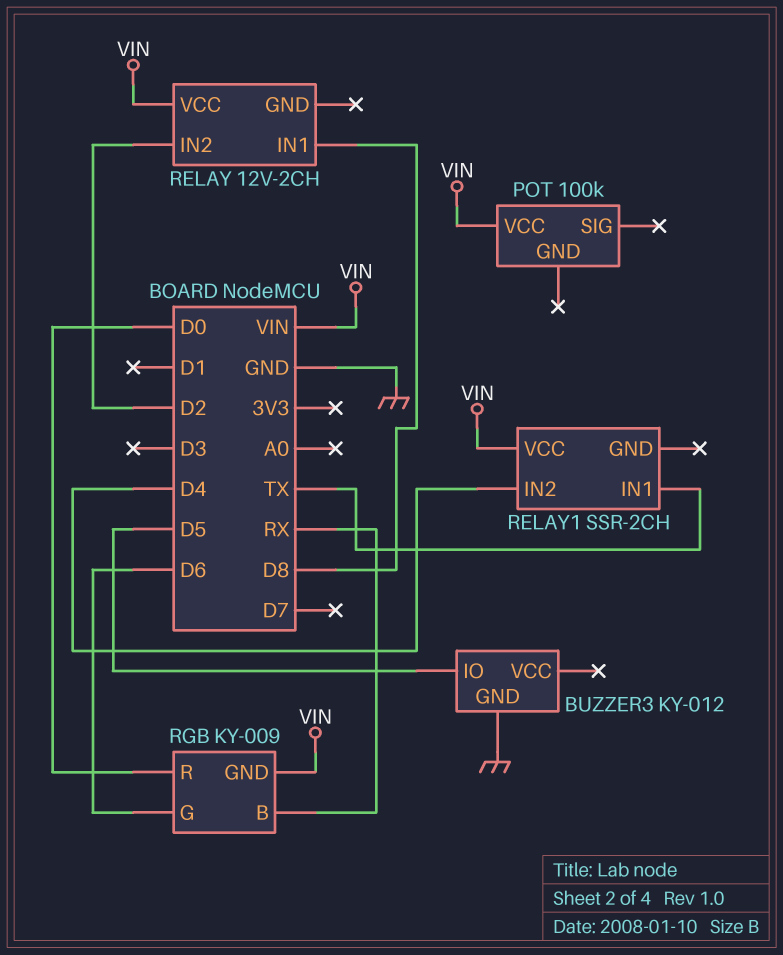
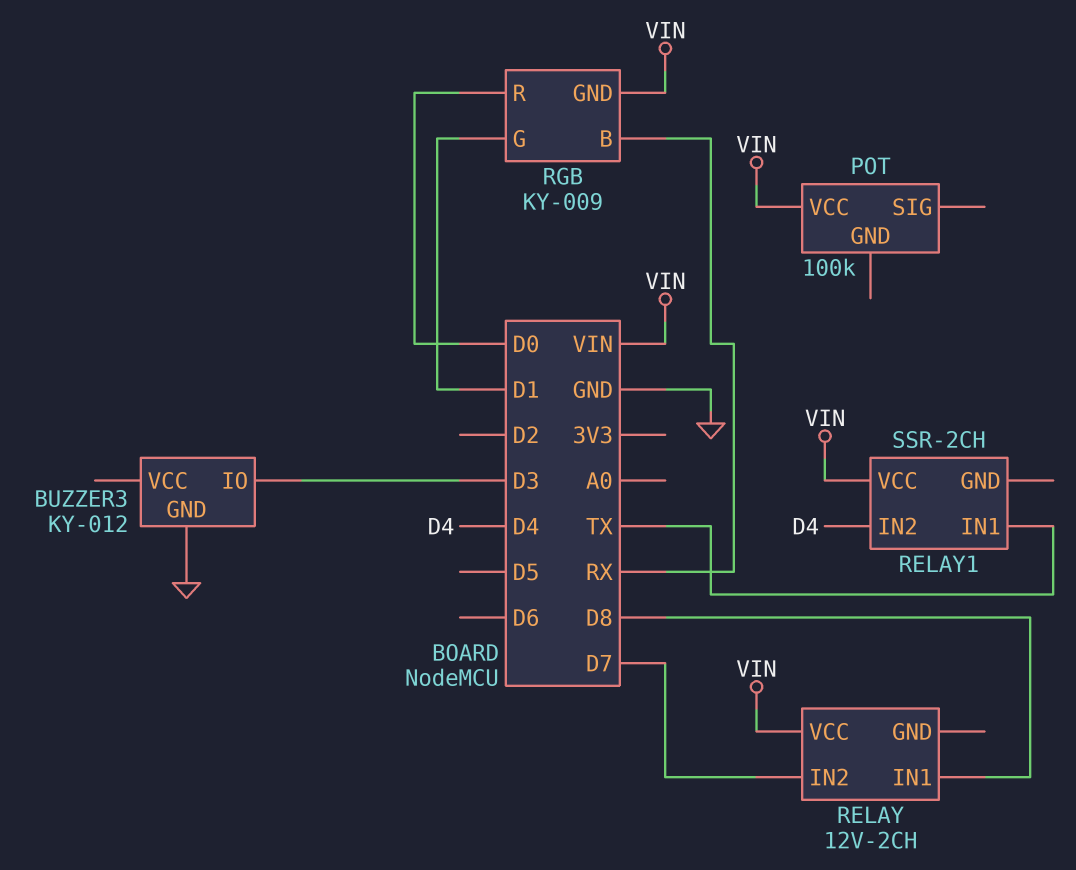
BUZZER3 pin IO: D5 -> D3
RELAY pin IN2: D2 -> D7
RGB pin G: D6 -> D1

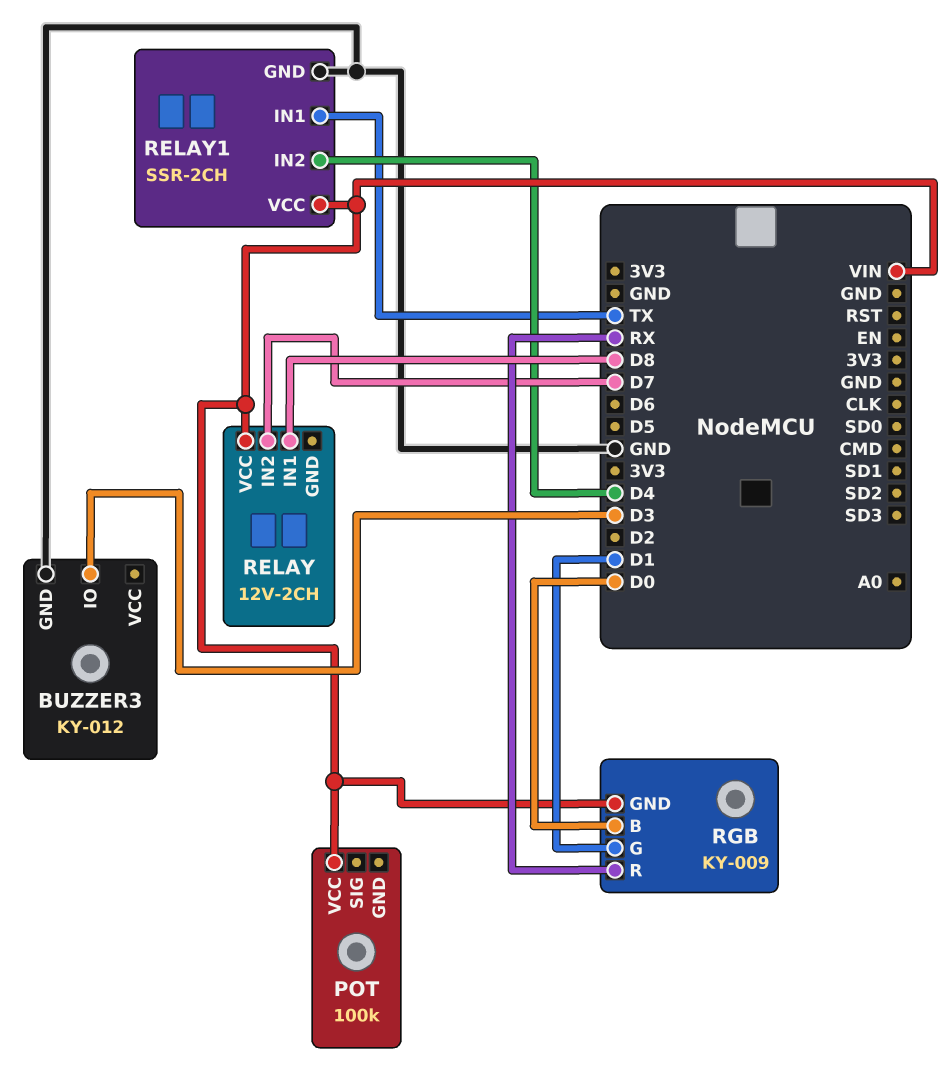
RELAY1 pin GND: none -> GND
RGB pin B: RX -> D0
RGB pin R: D0 -> RX

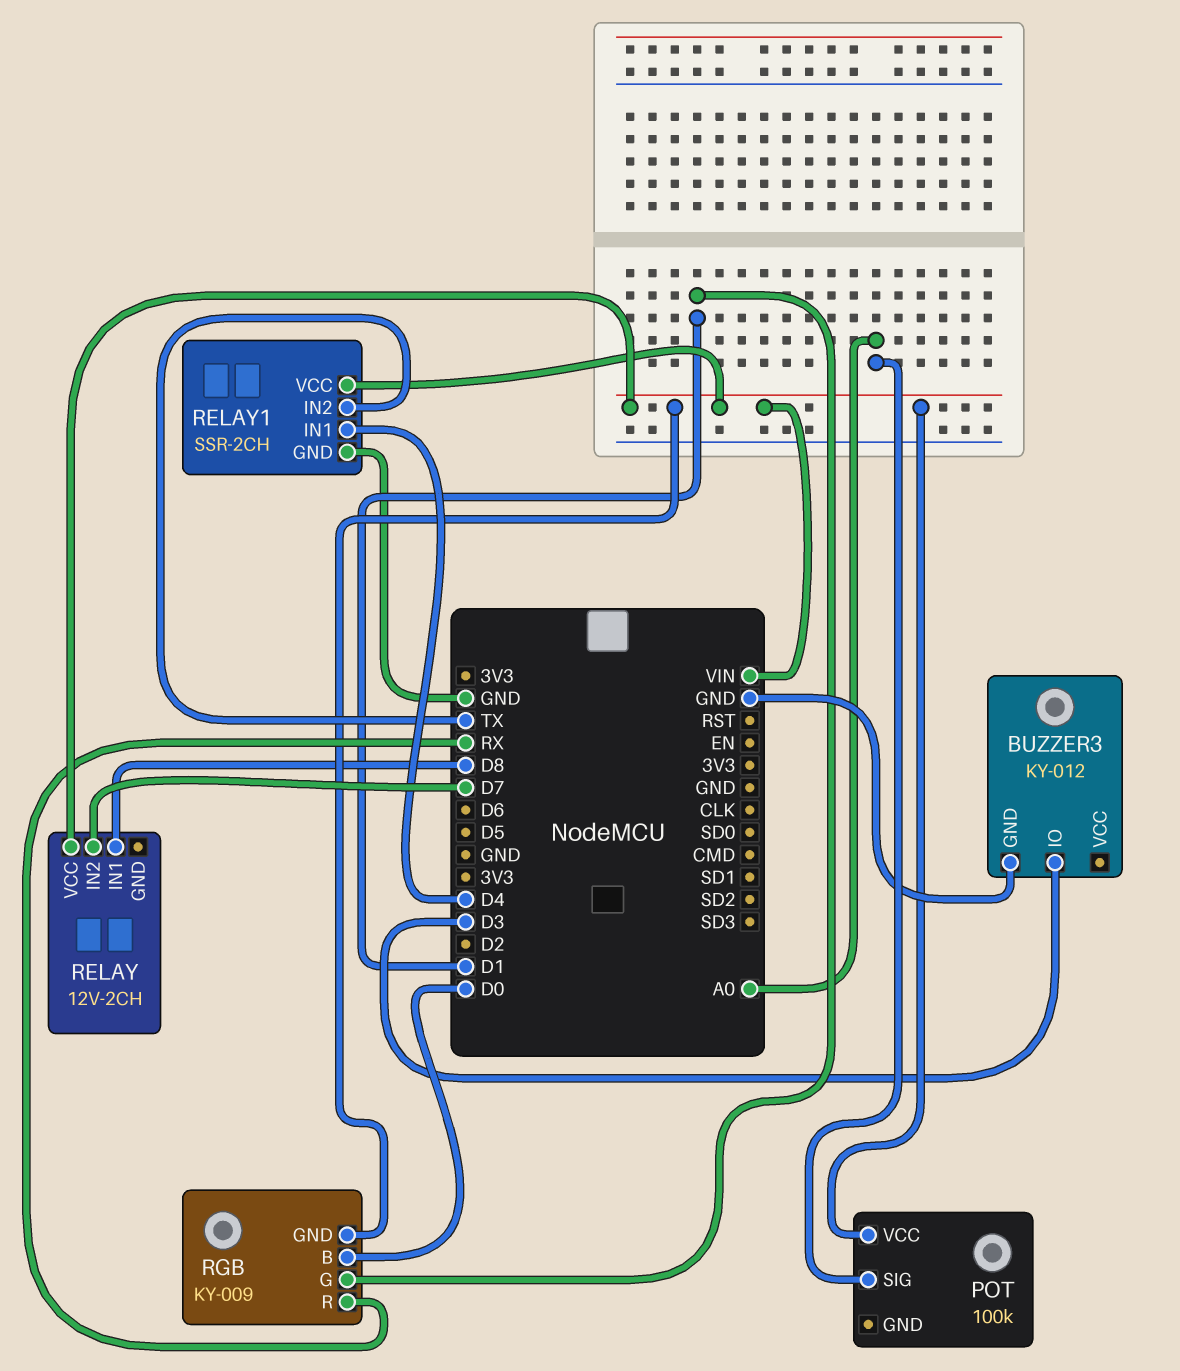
POT pin SIG: none -> A0
RELAY1 pin IN1: TX -> D4
RELAY1 pin IN2: D4 -> TX

